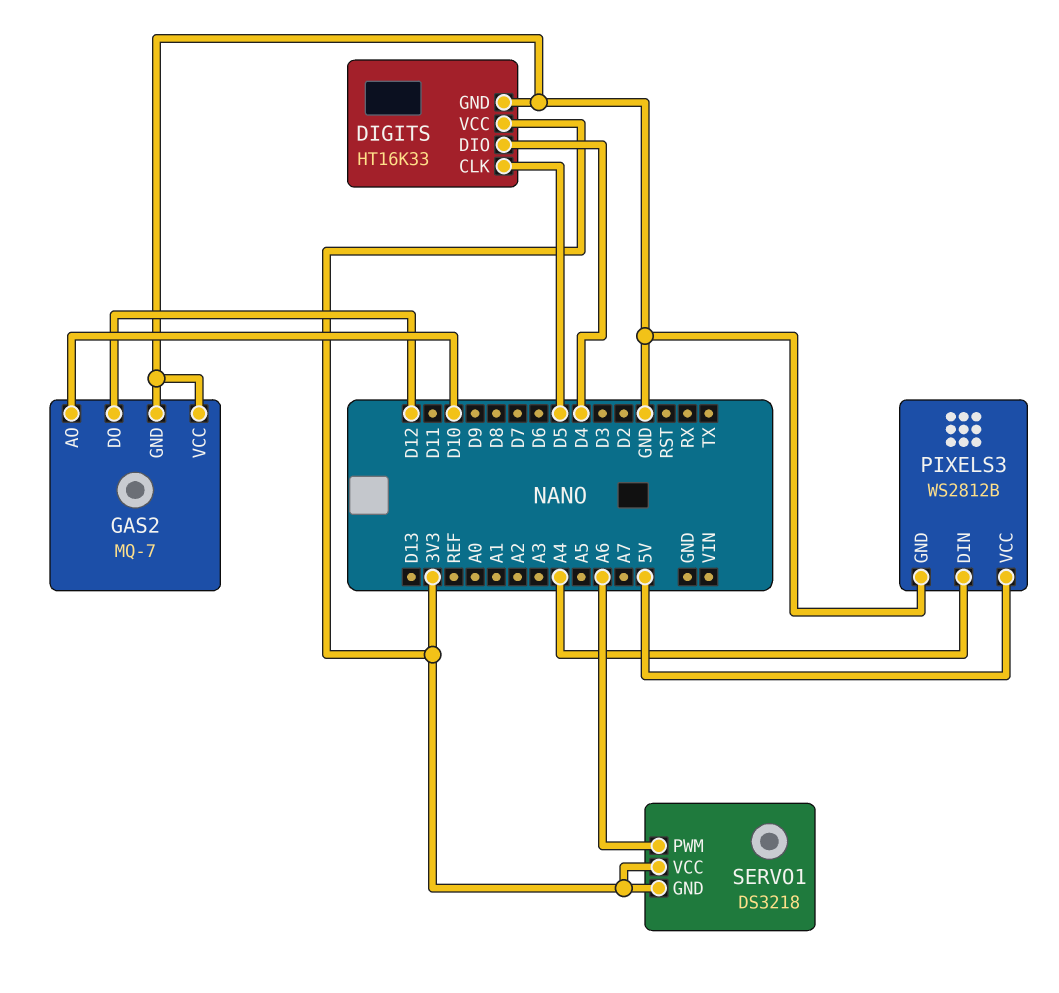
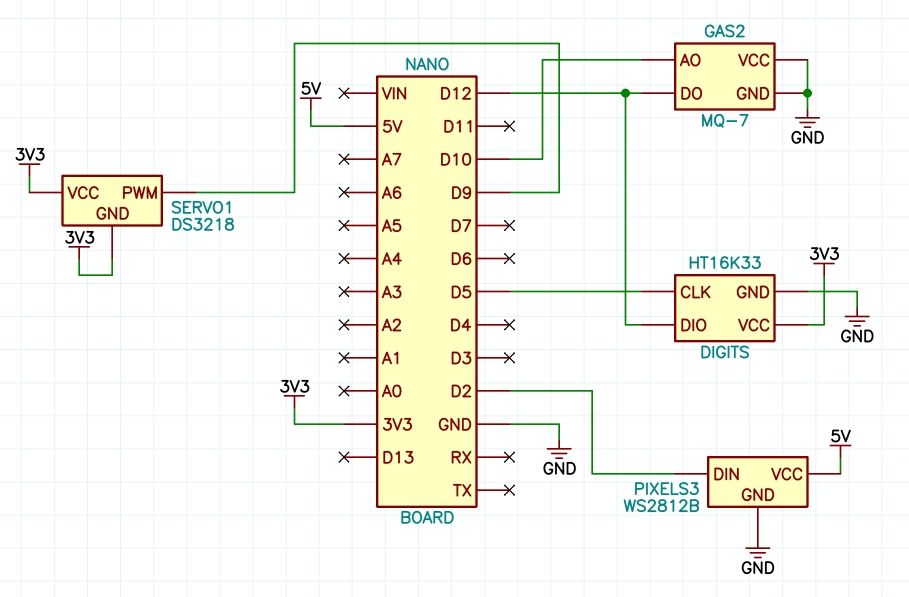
DIGITS pin DIO: D4 -> D12
PIXELS3 pin DIN: A4 -> D2
SERVO1 pin PWM: A6 -> D9

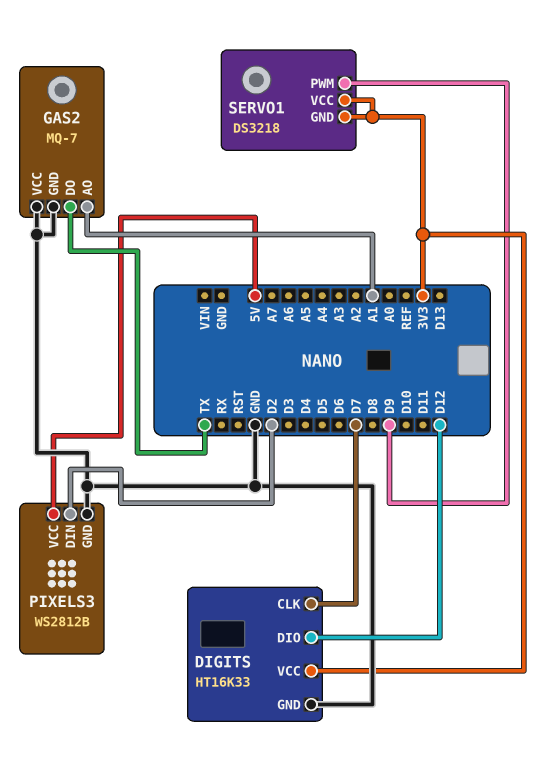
DIGITS pin CLK: D5 -> D7
GAS2 pin AO: D10 -> A1
GAS2 pin DO: D12 -> TX

